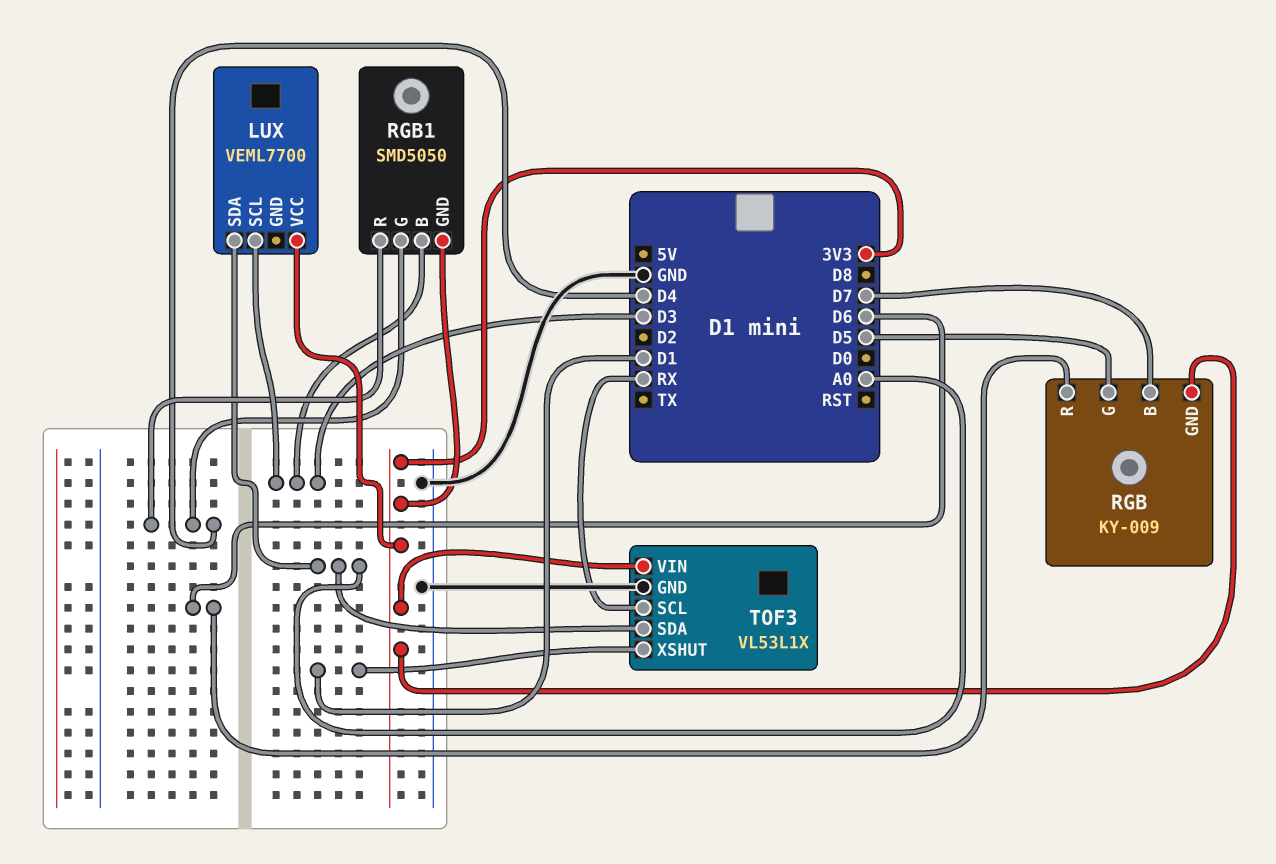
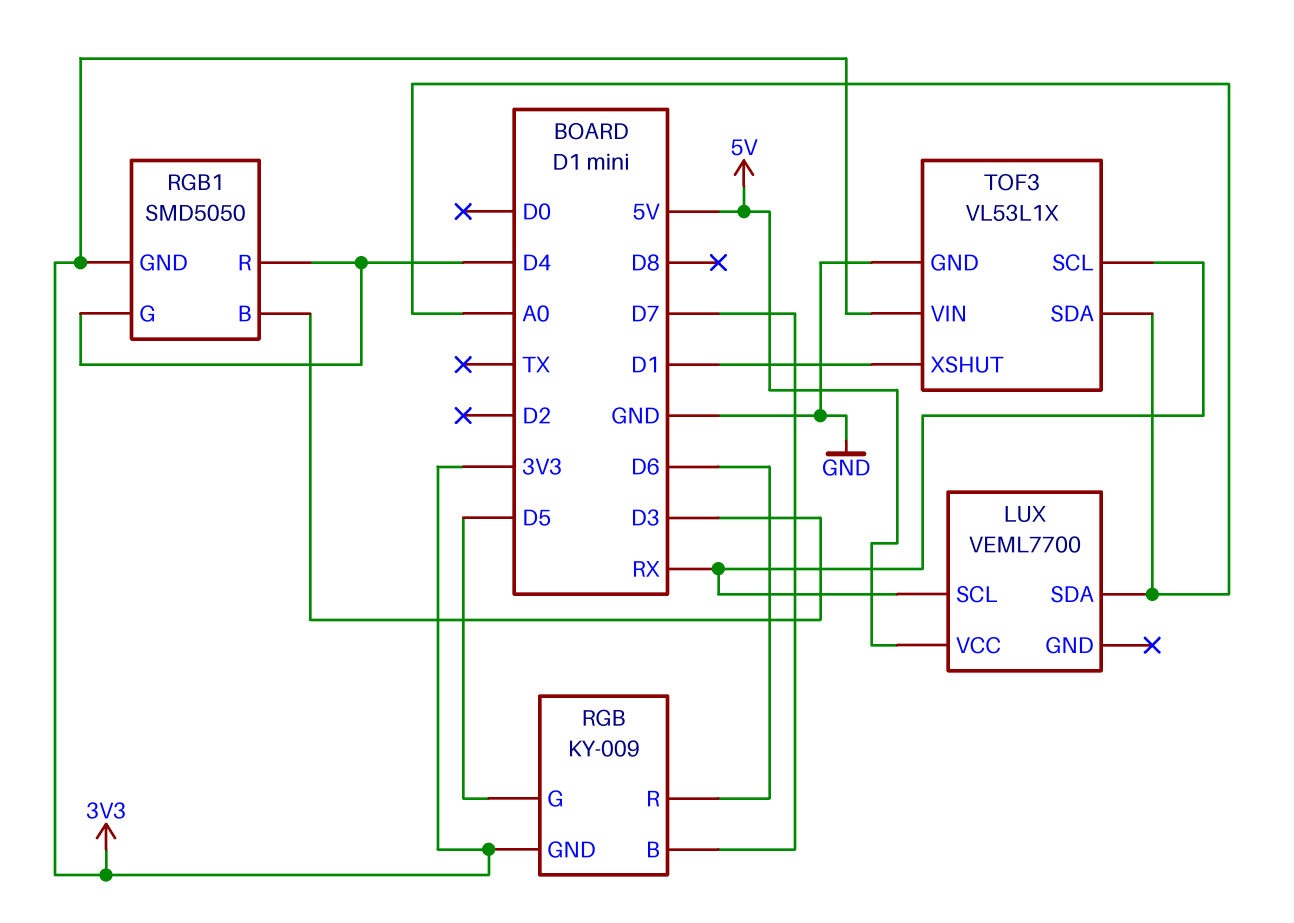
LUX pin SCL: D3 -> RX
LUX pin VCC: 3V3 -> 5V

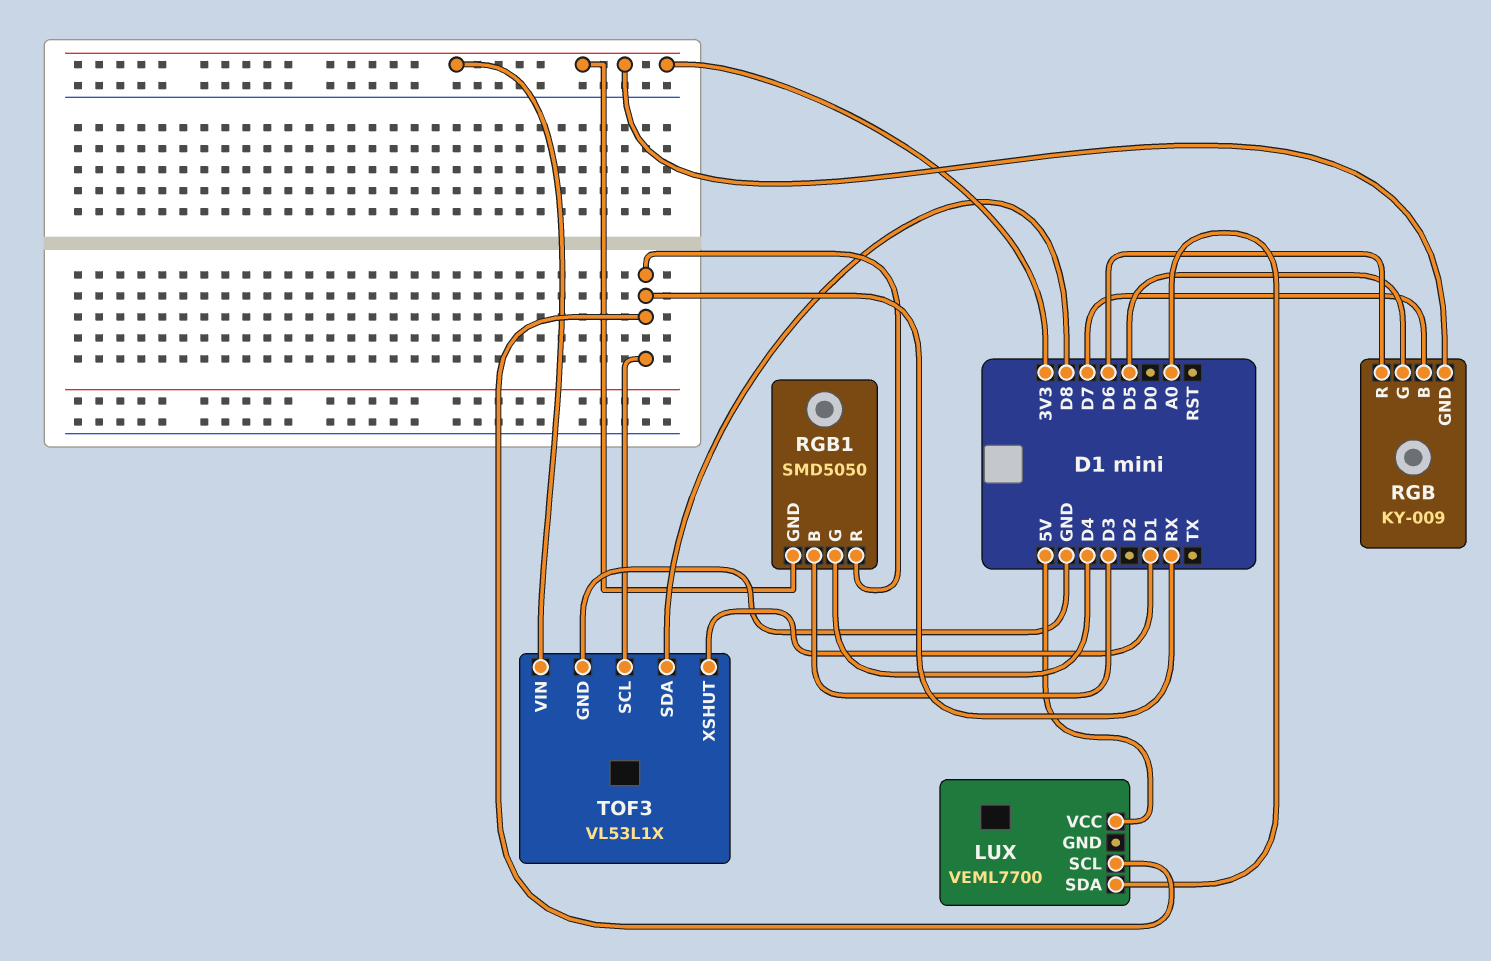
RGB1 pin R: D4 -> RX
TOF3 pin SDA: A0 -> D8

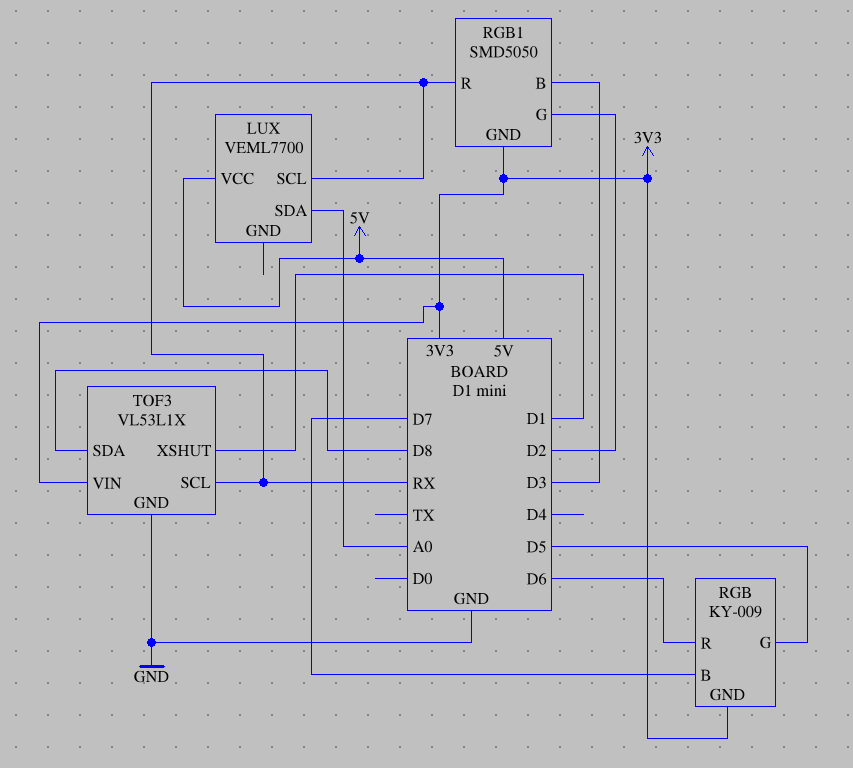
RGB1 pin G: D4 -> D2

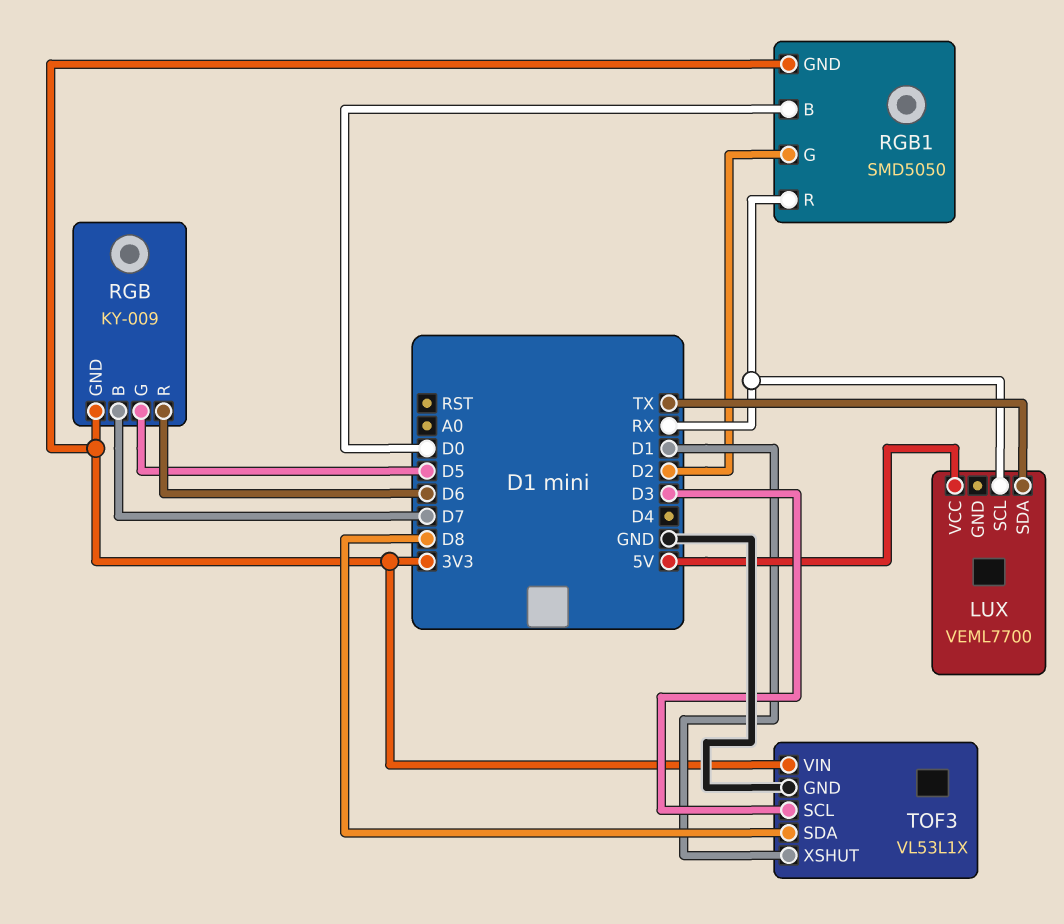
LUX pin SDA: A0 -> TX
RGB1 pin B: D3 -> D0
TOF3 pin SCL: RX -> D3

